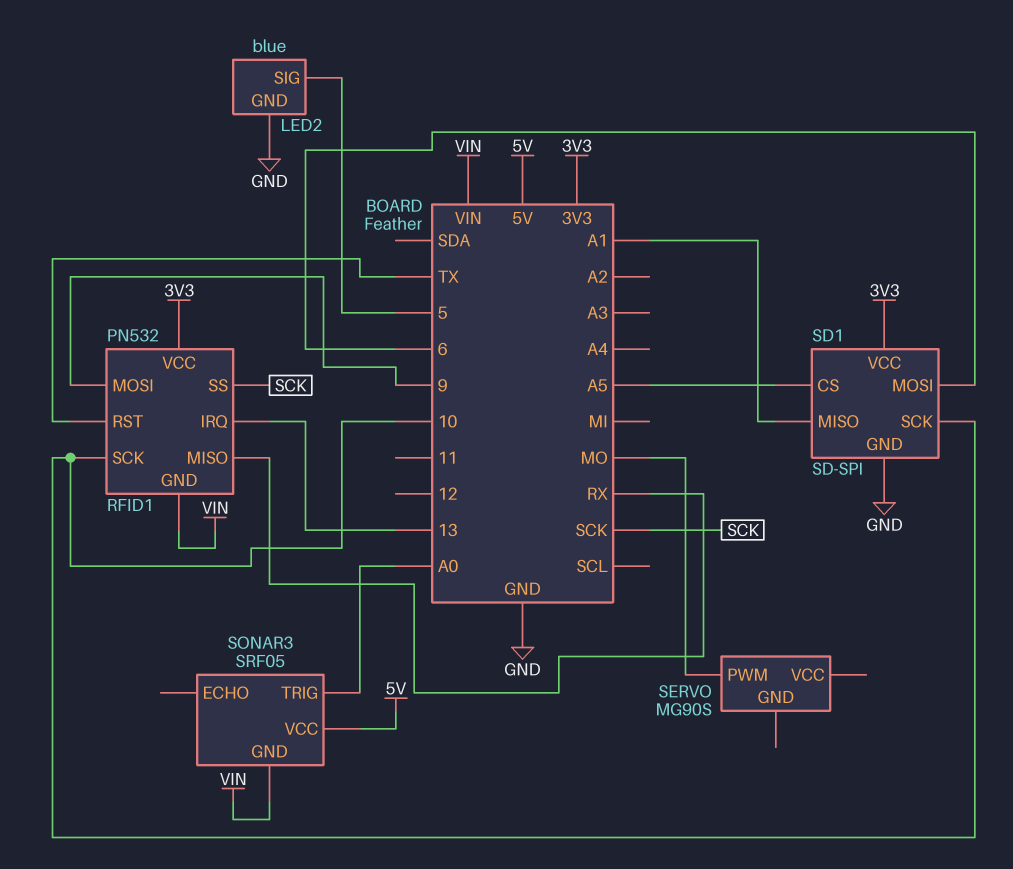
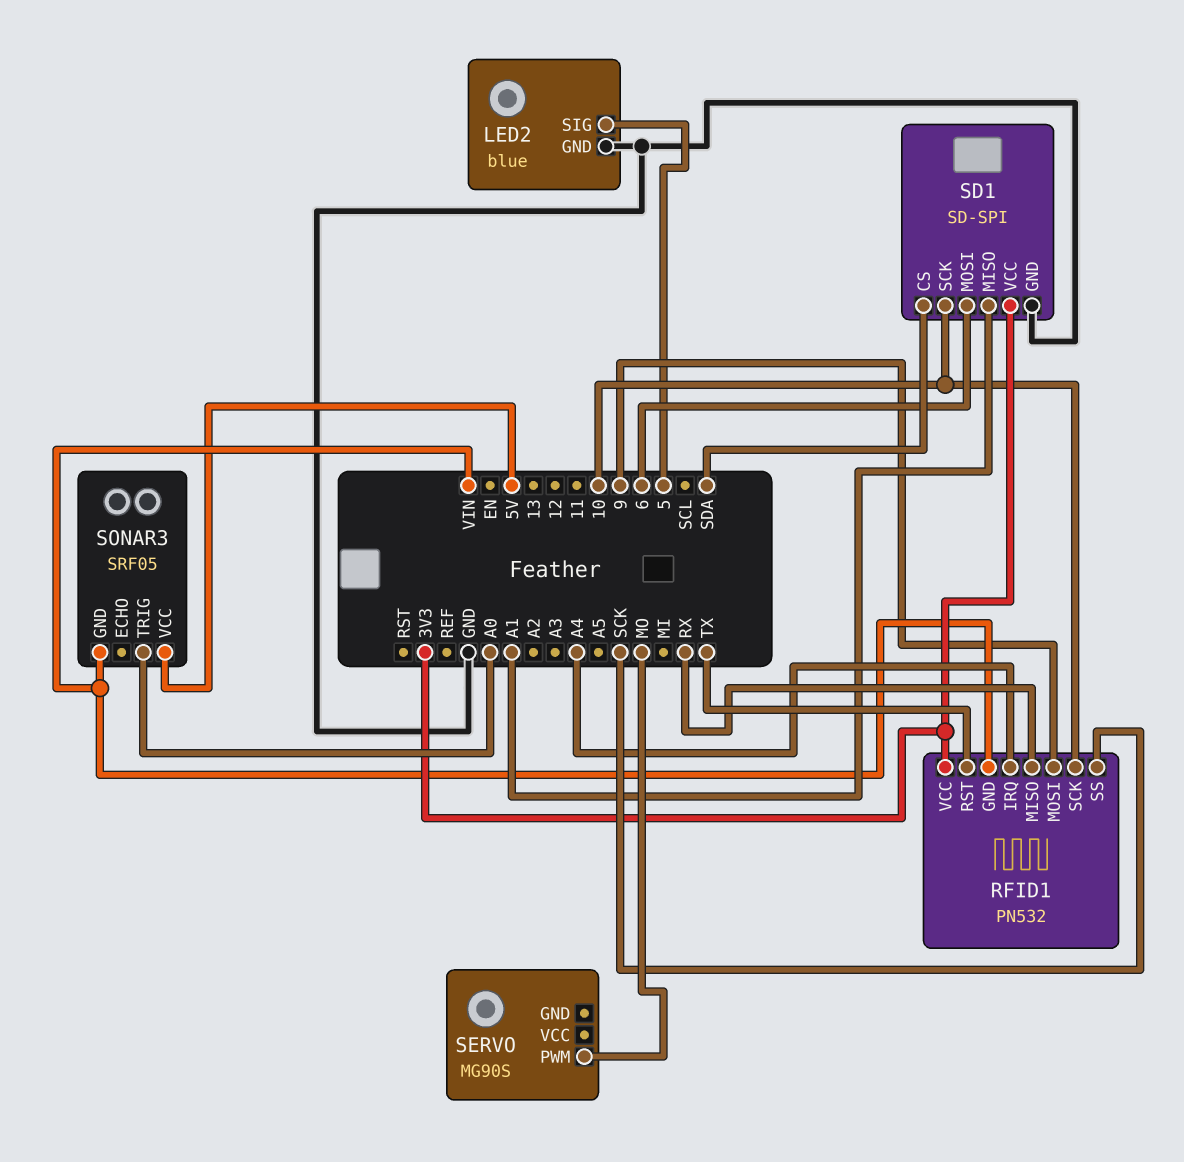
RFID1 pin IRQ: 13 -> A4
SD1 pin CS: A5 -> SDA

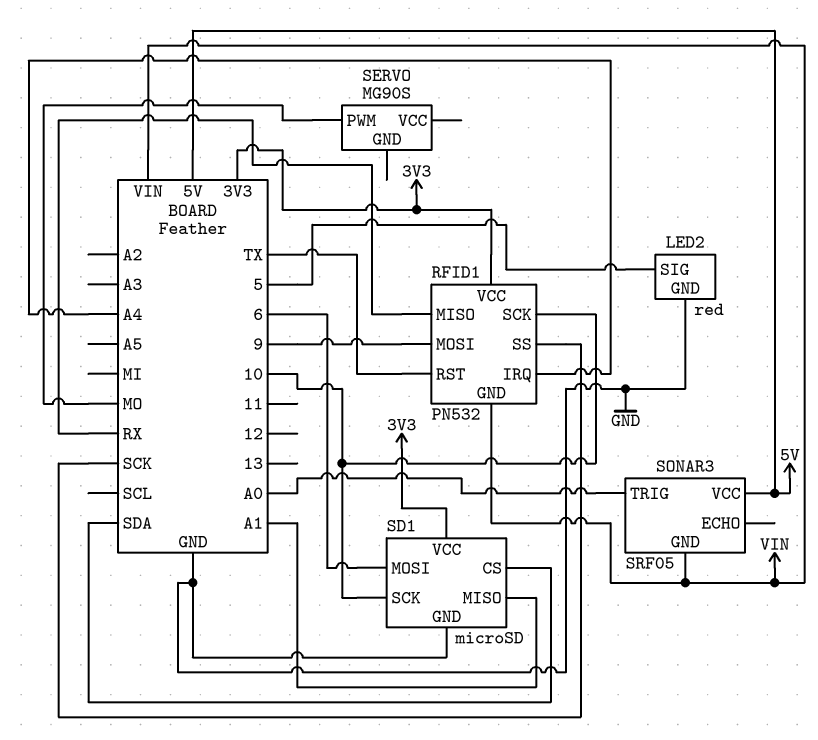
LED2: blue -> red
SD1: SD-SPI -> microSD

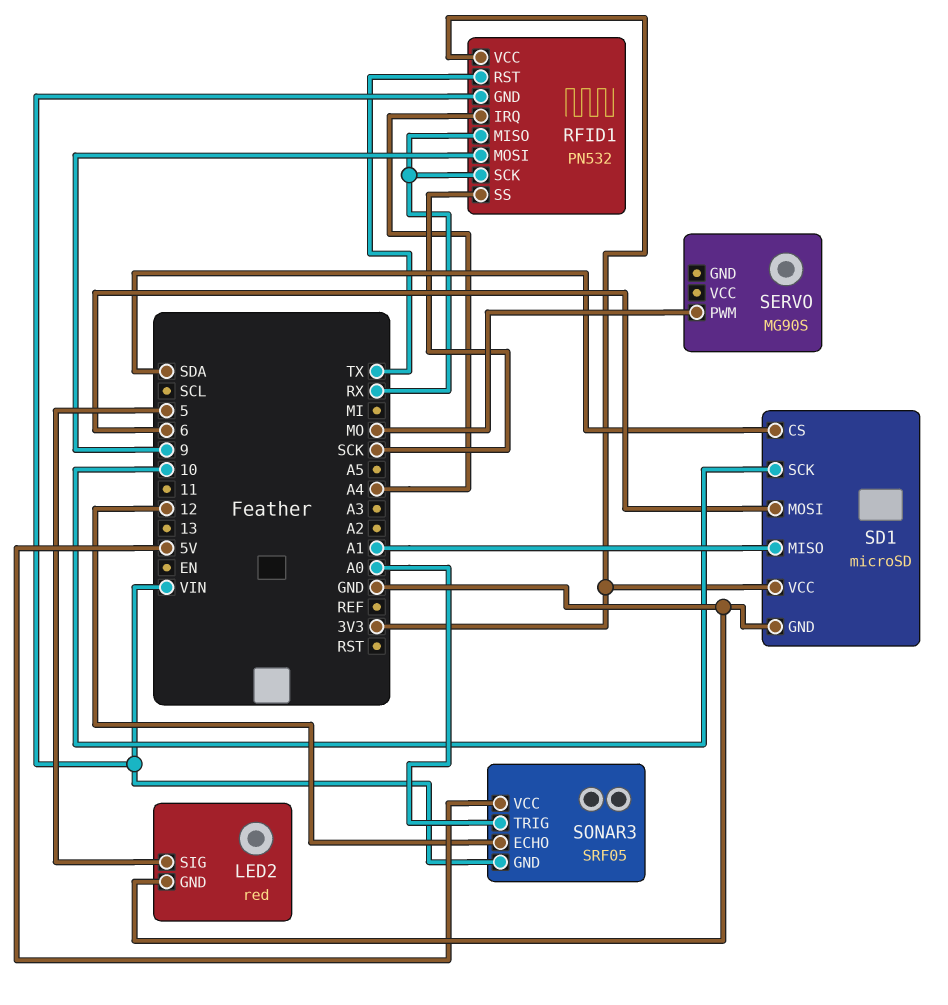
RFID1 pin SCK: 10 -> RX
SONAR3 pin ECHO: none -> 12

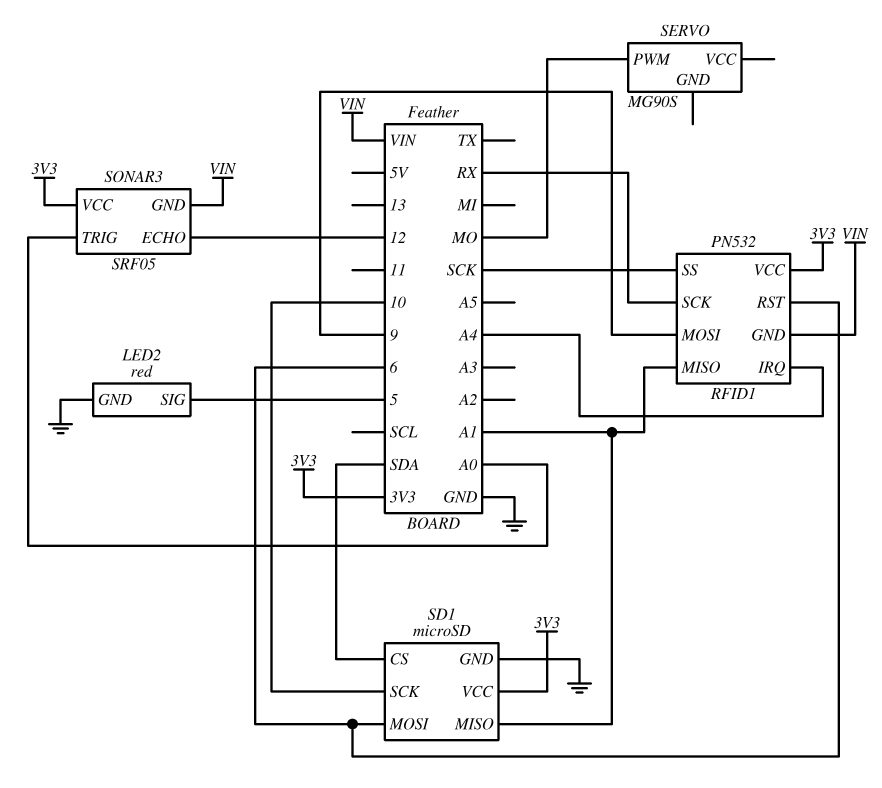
RFID1 pin MISO: RX -> A1
RFID1 pin RST: TX -> 6
SONAR3 pin VCC: 5V -> 3V3

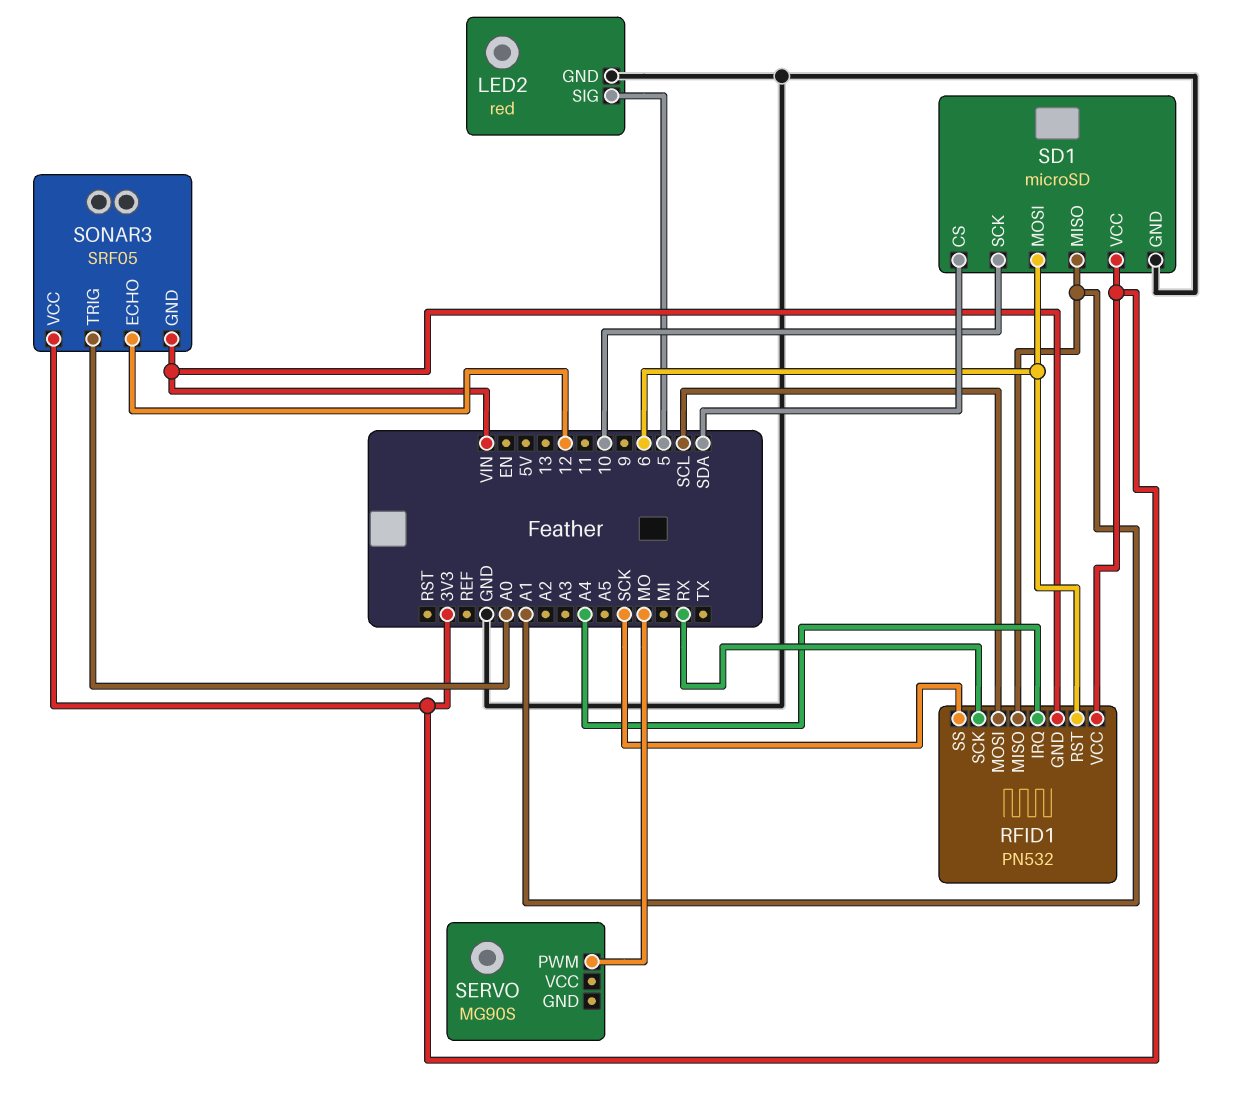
RFID1 pin MOSI: 9 -> SCL

